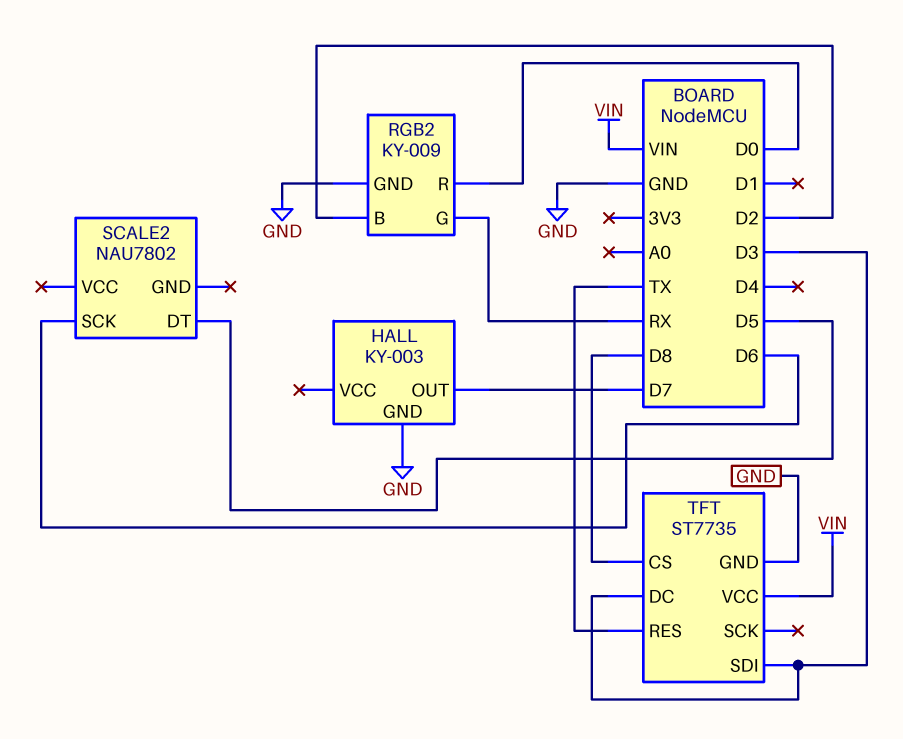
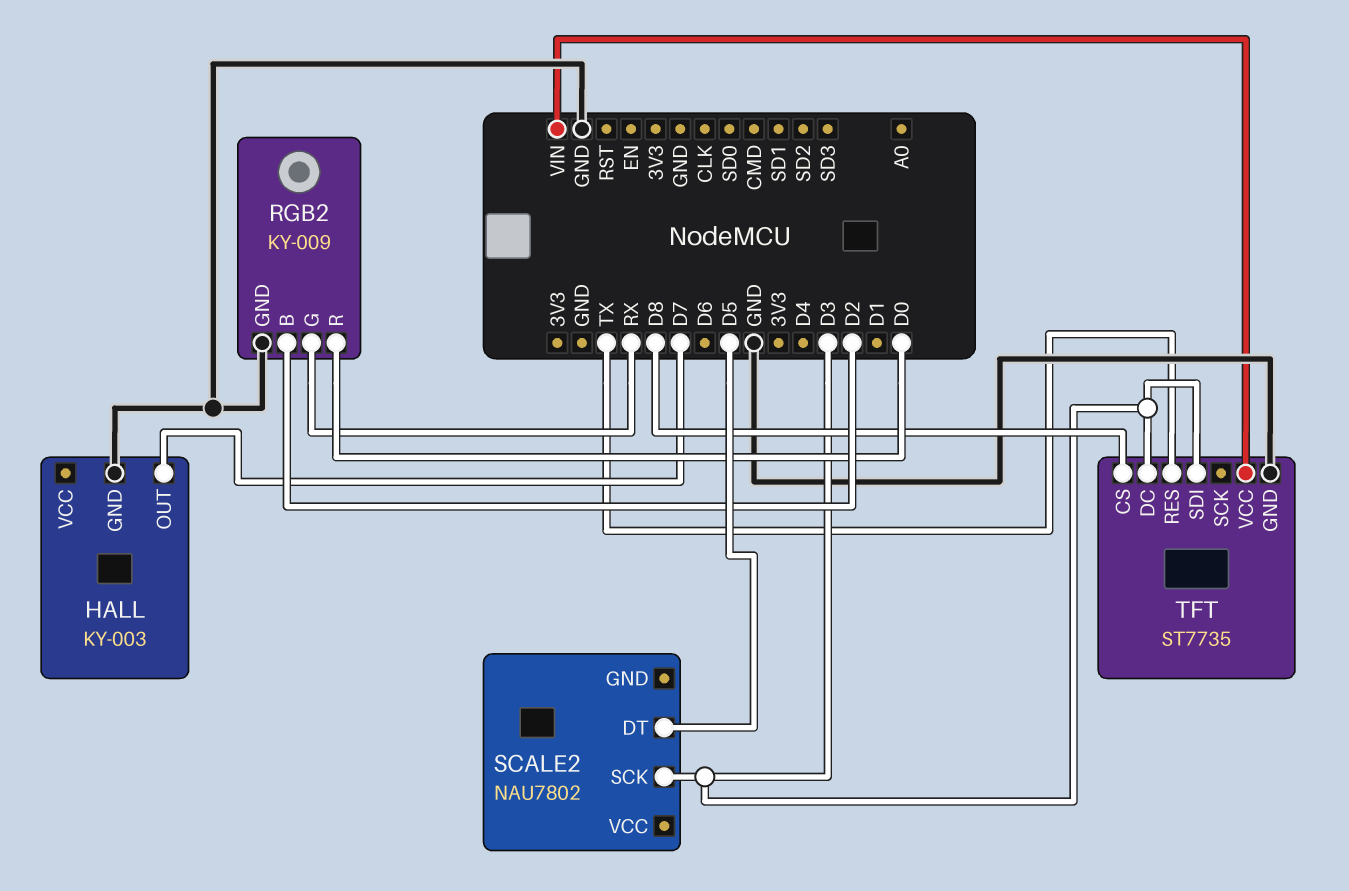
SCALE2 pin SCK: D6 -> D3

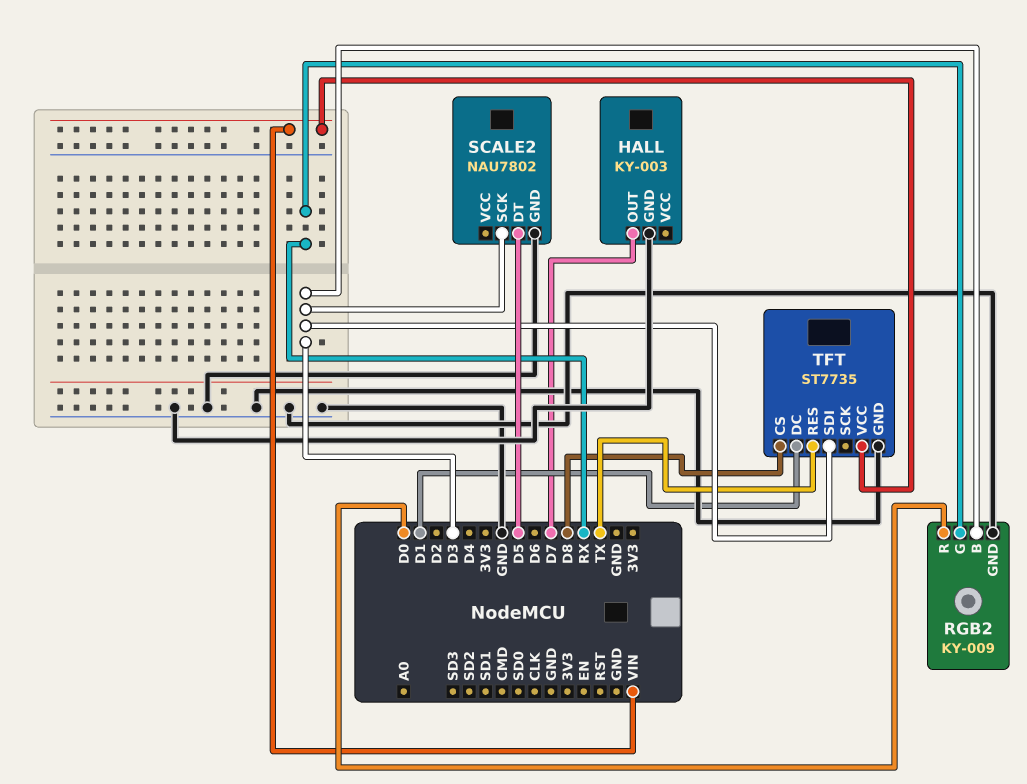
RGB2 pin B: D2 -> D3
SCALE2 pin GND: none -> GND
TFT pin DC: D3 -> D1

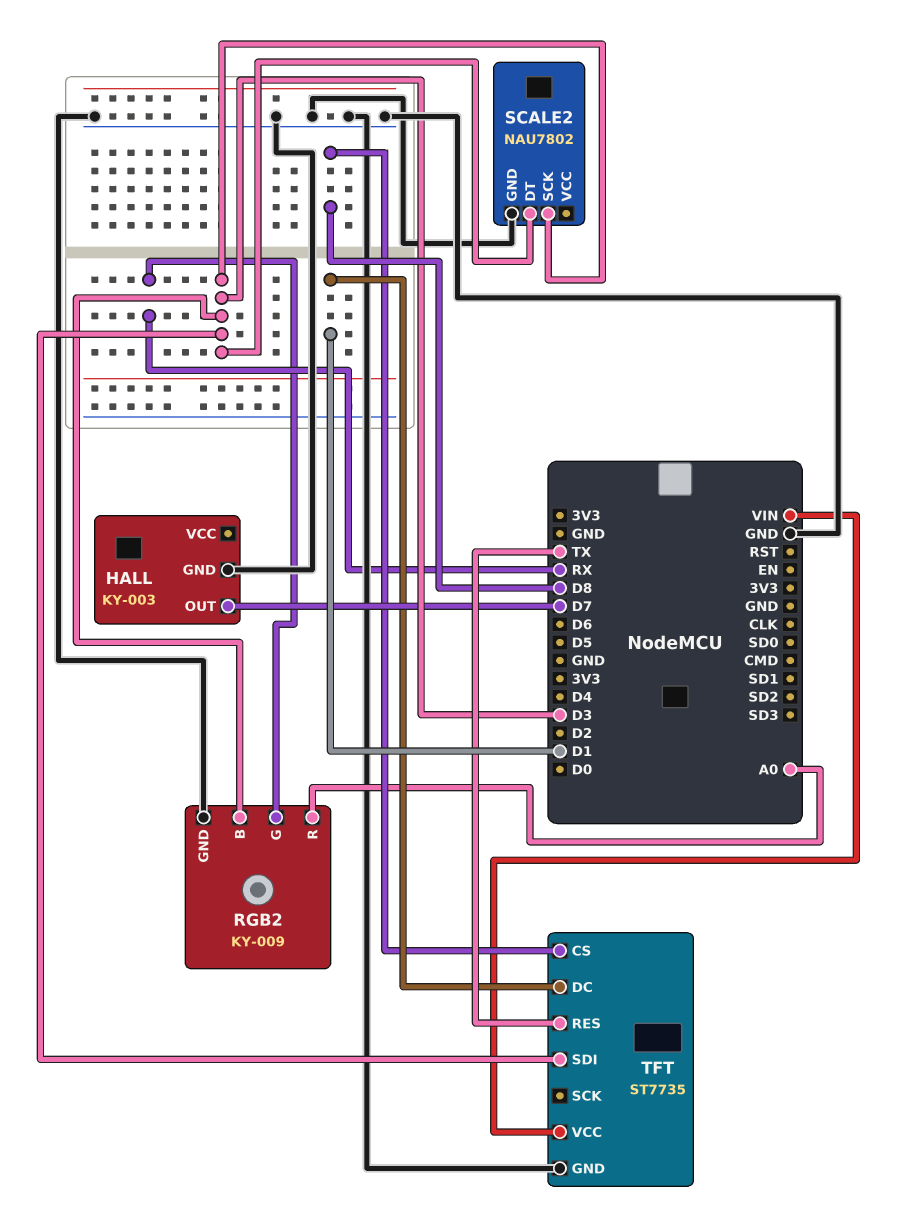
RGB2 pin R: D0 -> A0
SCALE2 pin DT: D5 -> D3

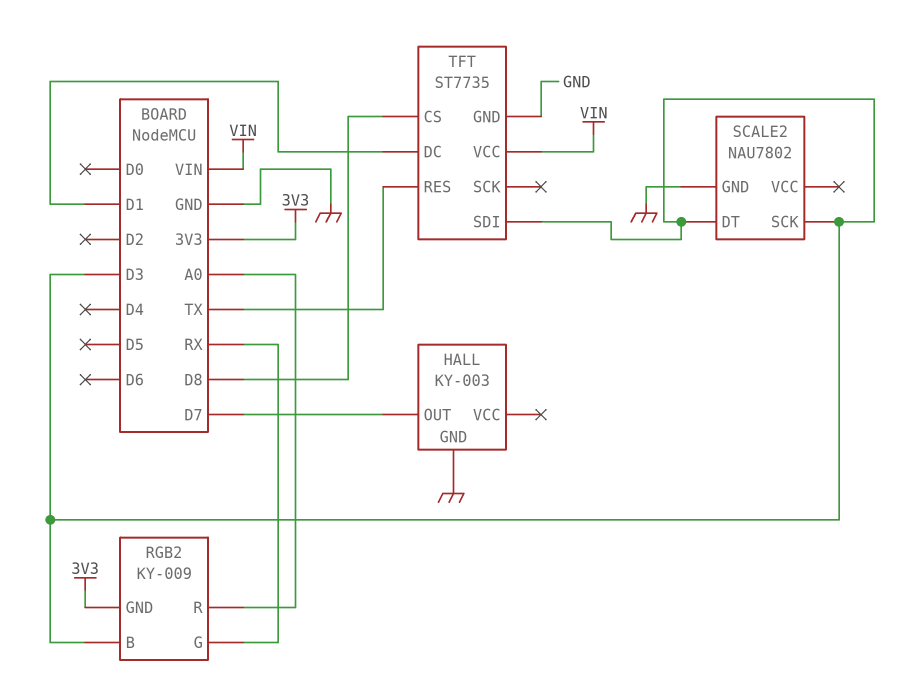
RGB2 pin GND: GND -> 3V3

